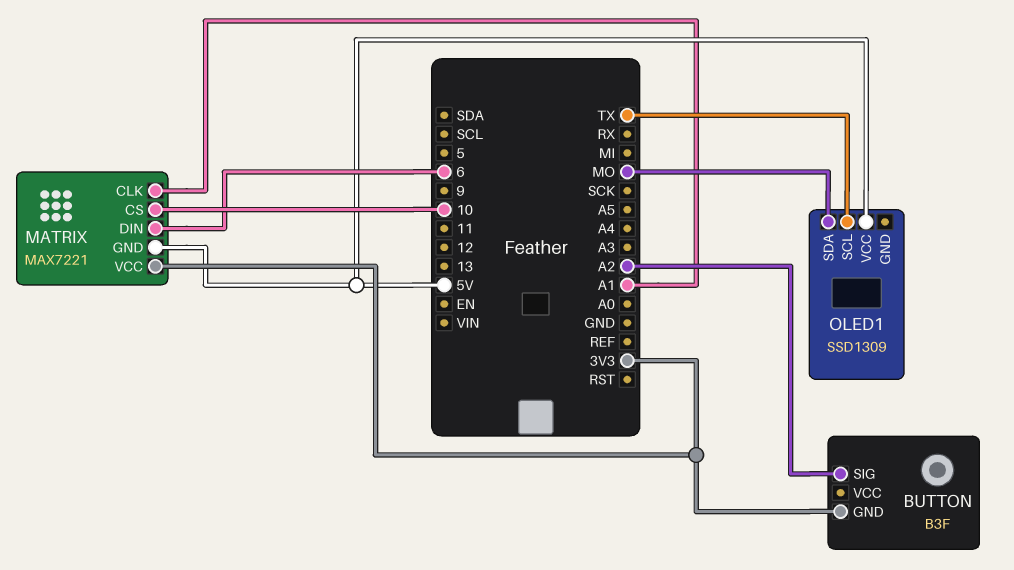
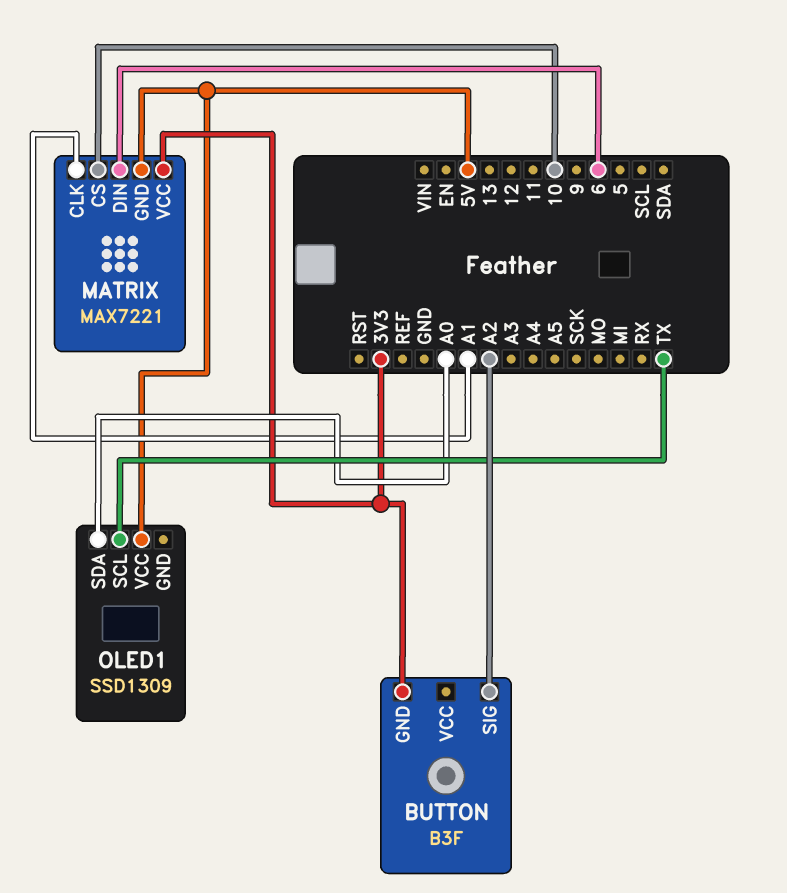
OLED1 pin SDA: MO -> A0

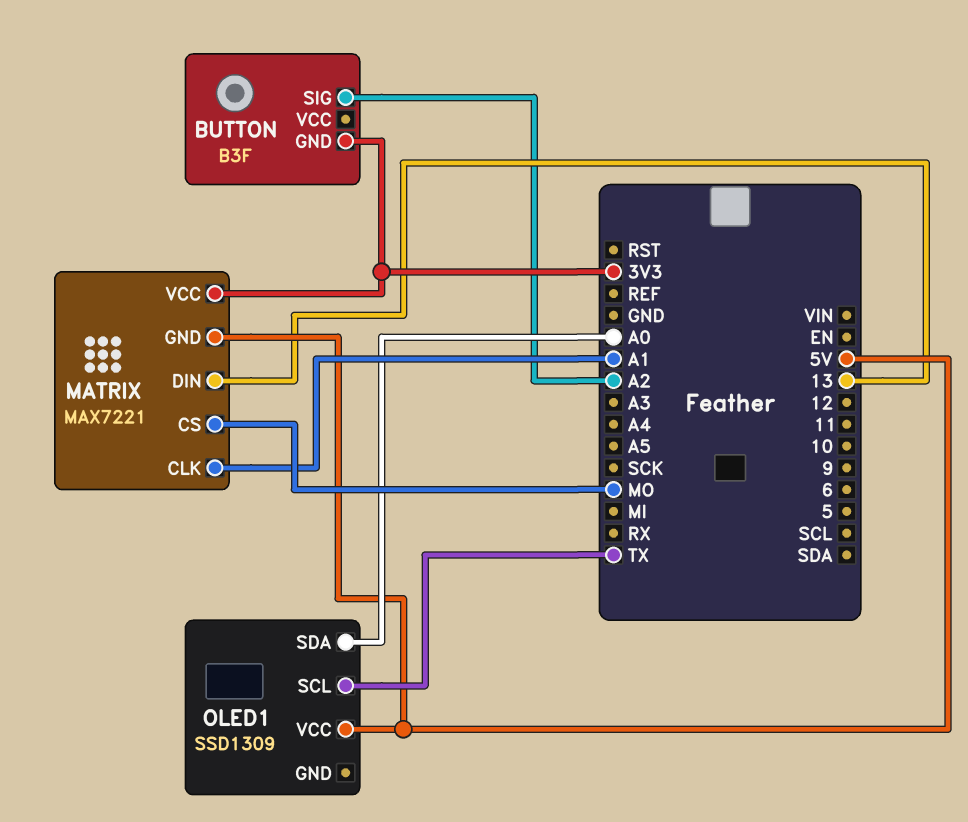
MATRIX pin CS: 10 -> MO
MATRIX pin DIN: 6 -> 13

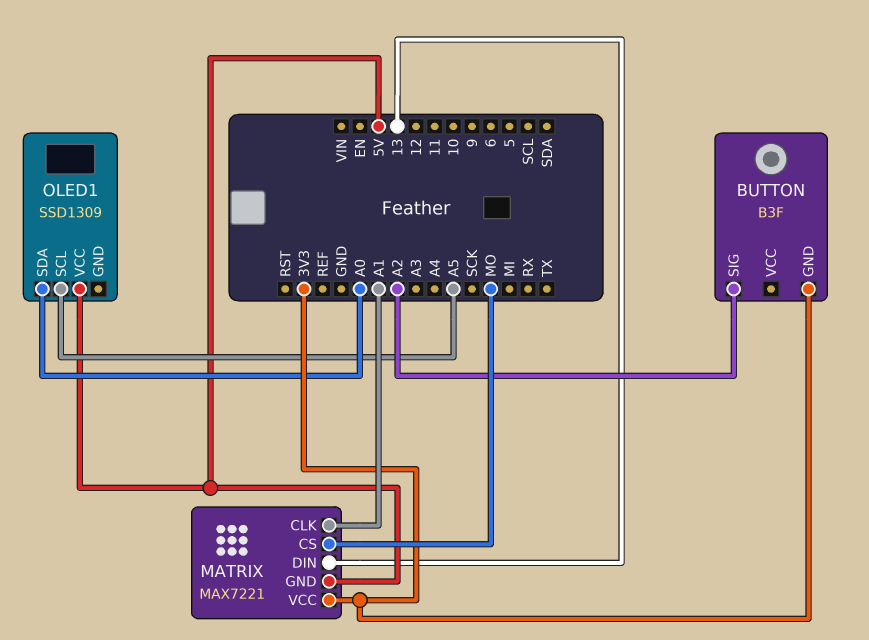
OLED1 pin SCL: TX -> A5

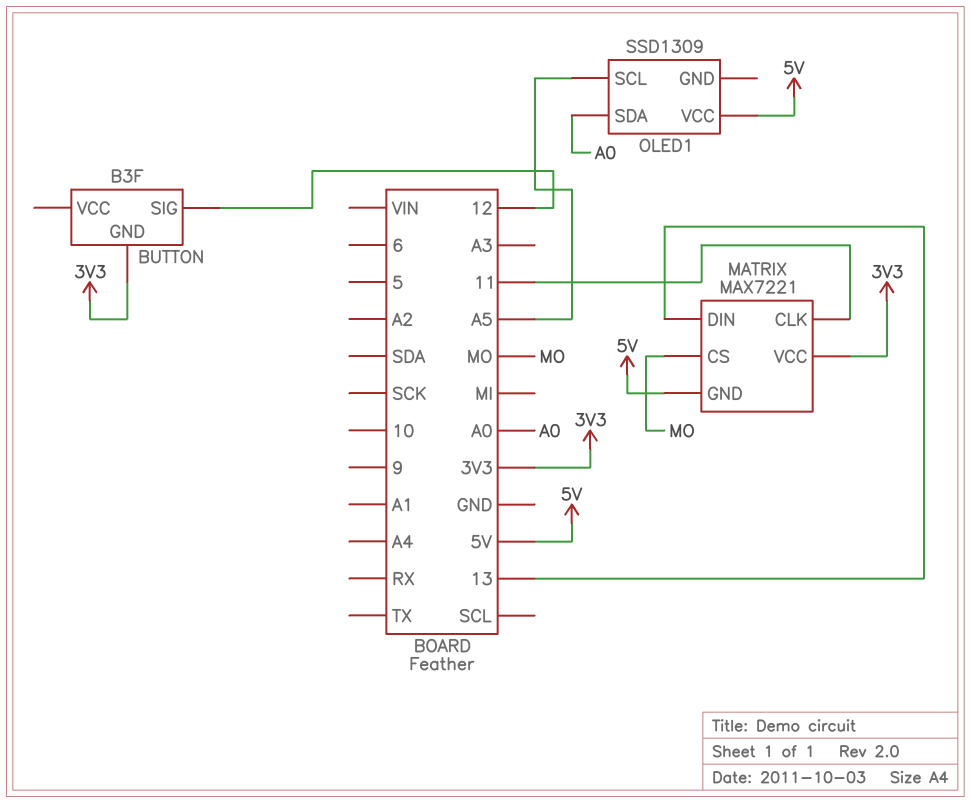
BUTTON pin SIG: A2 -> 12
MATRIX pin CLK: A1 -> 11

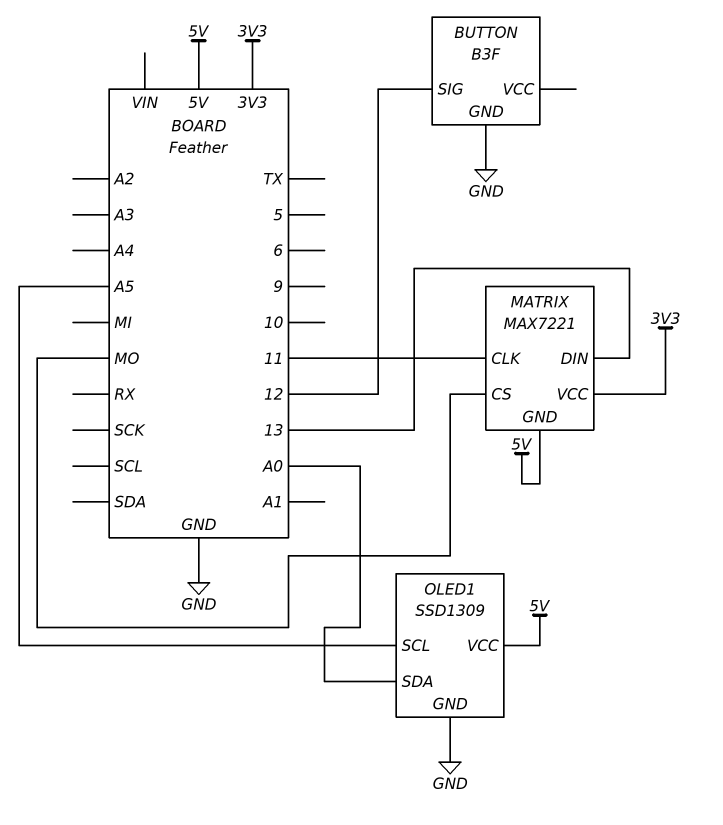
BUTTON pin GND: 3V3 -> GND
OLED1 pin GND: none -> GND

